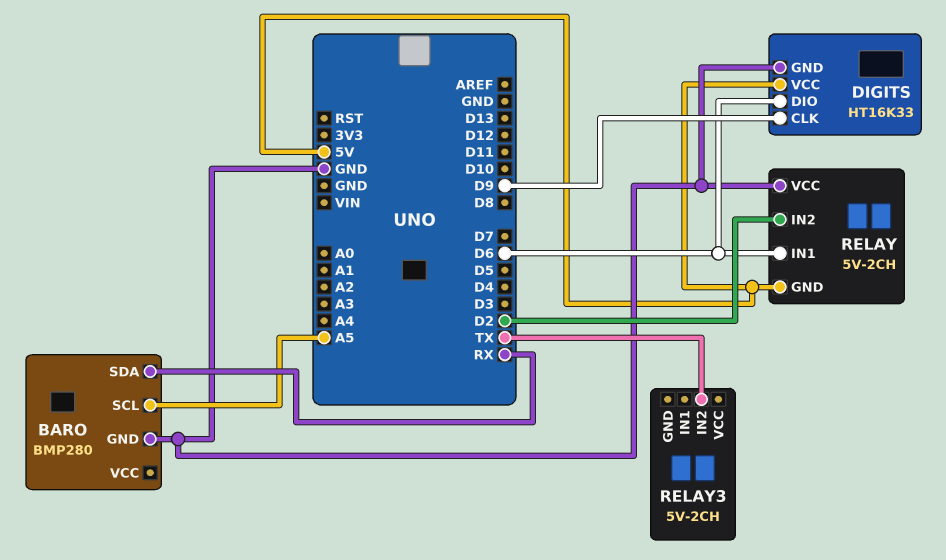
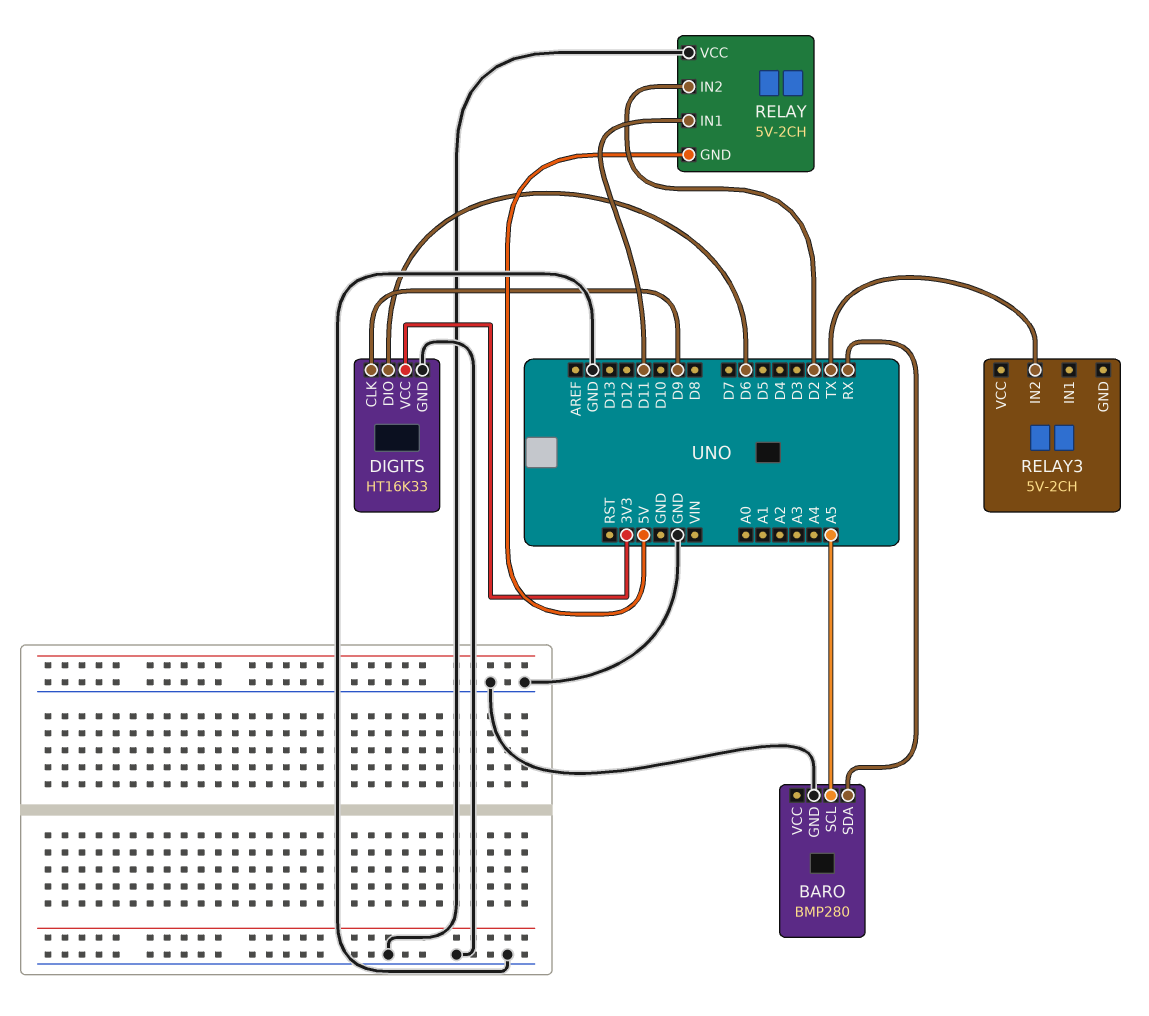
DIGITS pin VCC: 5V -> 3V3
RELAY pin IN1: D6 -> D11

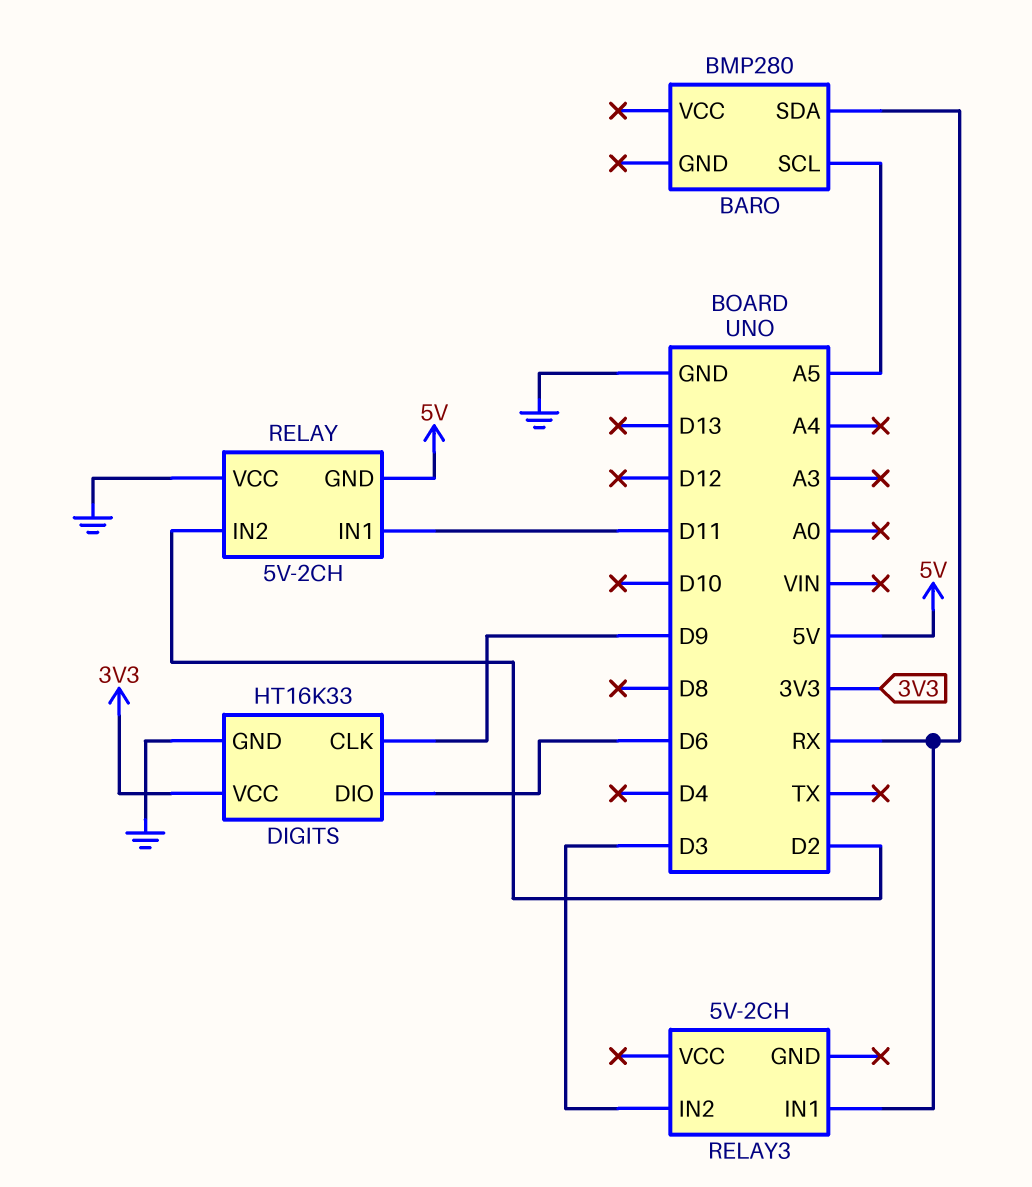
BARO pin GND: GND -> none
RELAY3 pin IN1: none -> RX
RELAY3 pin IN2: TX -> D3

